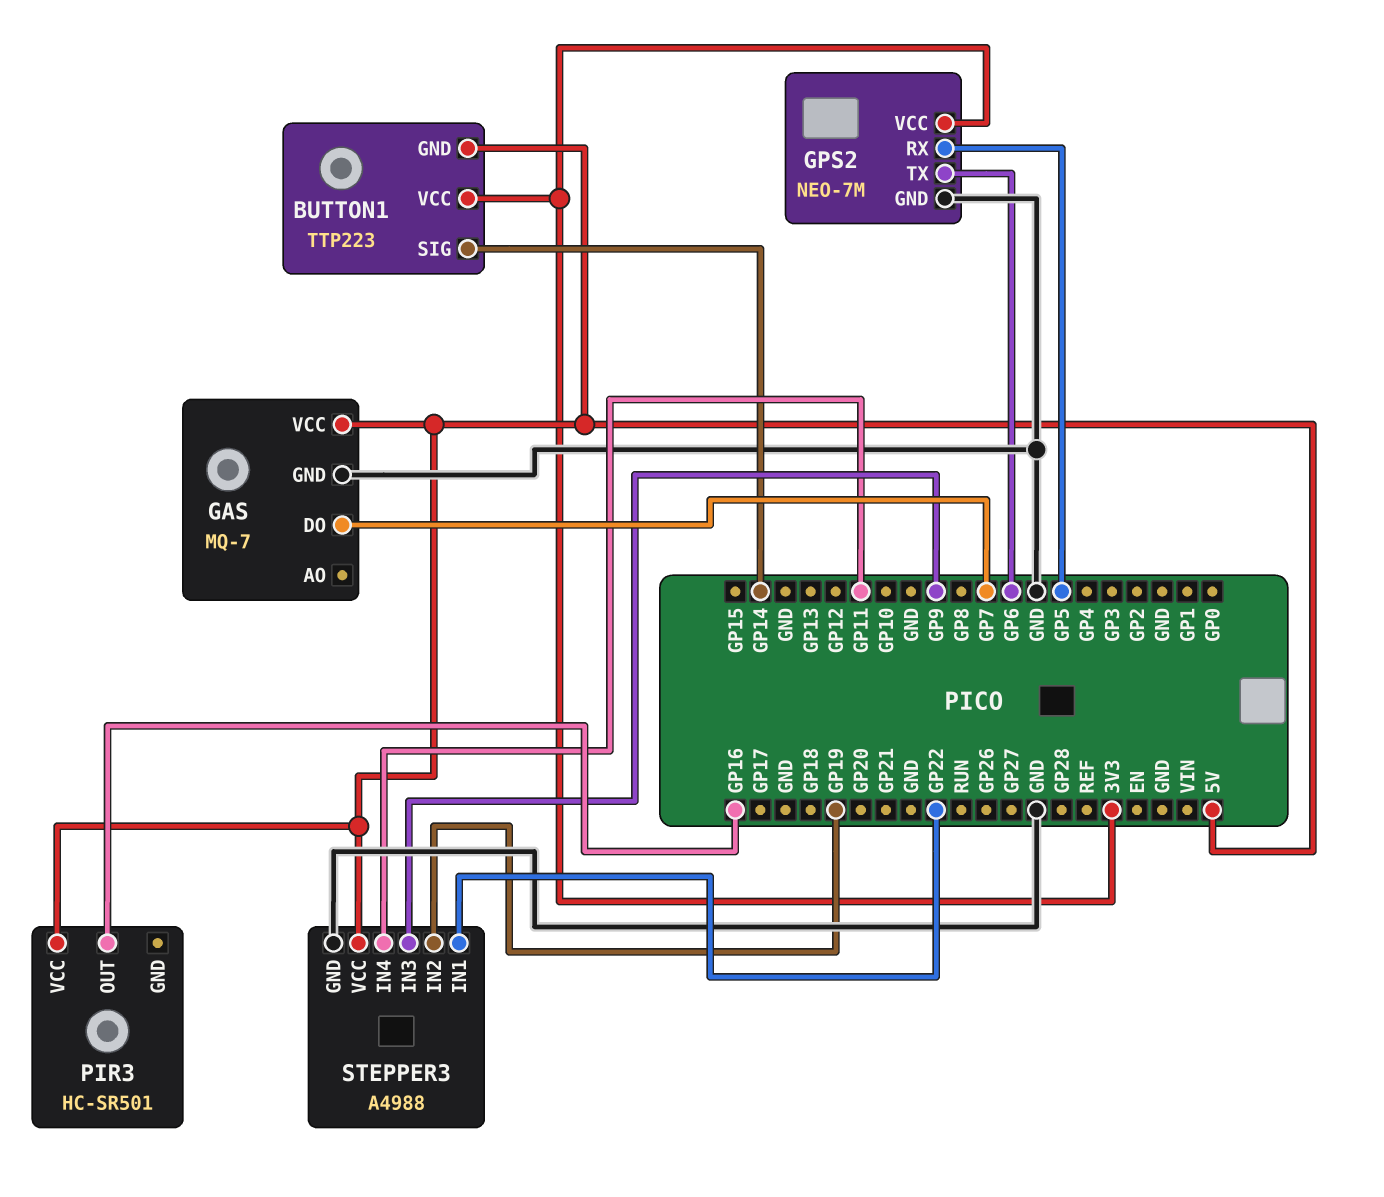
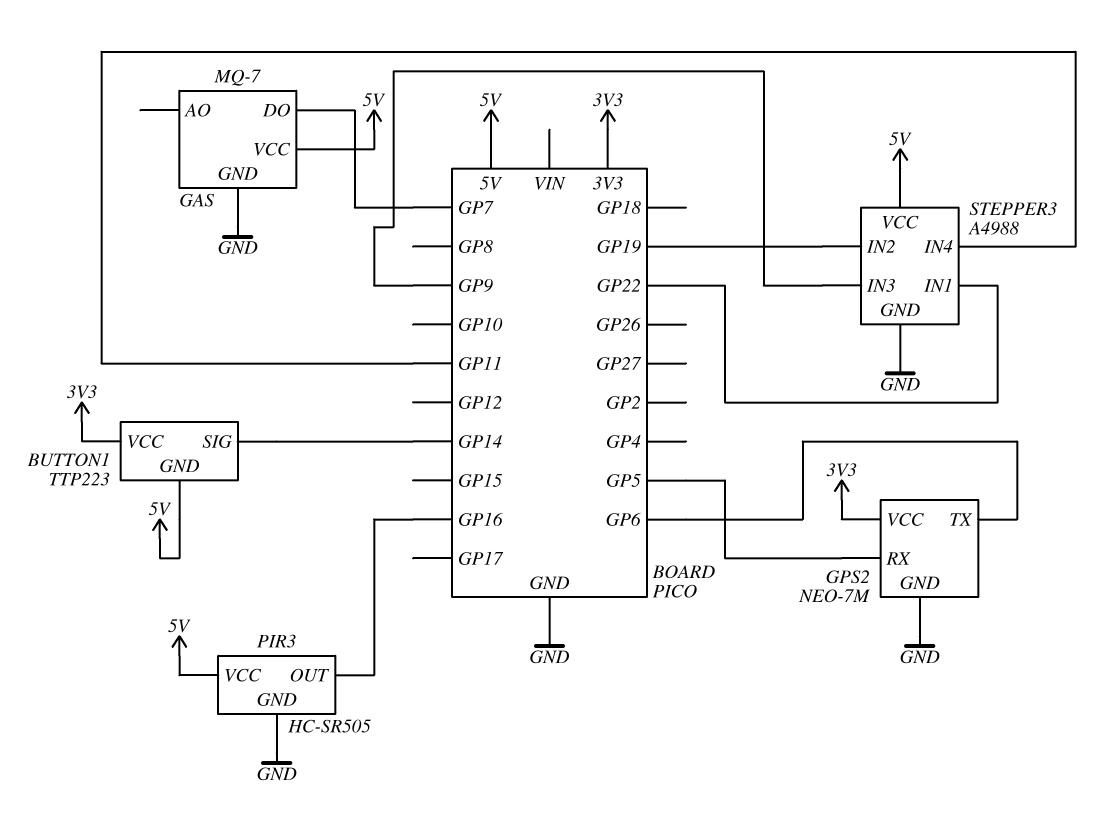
PIR3: HC-SR501 -> HC-SR505
PIR3 pin GND: none -> GND

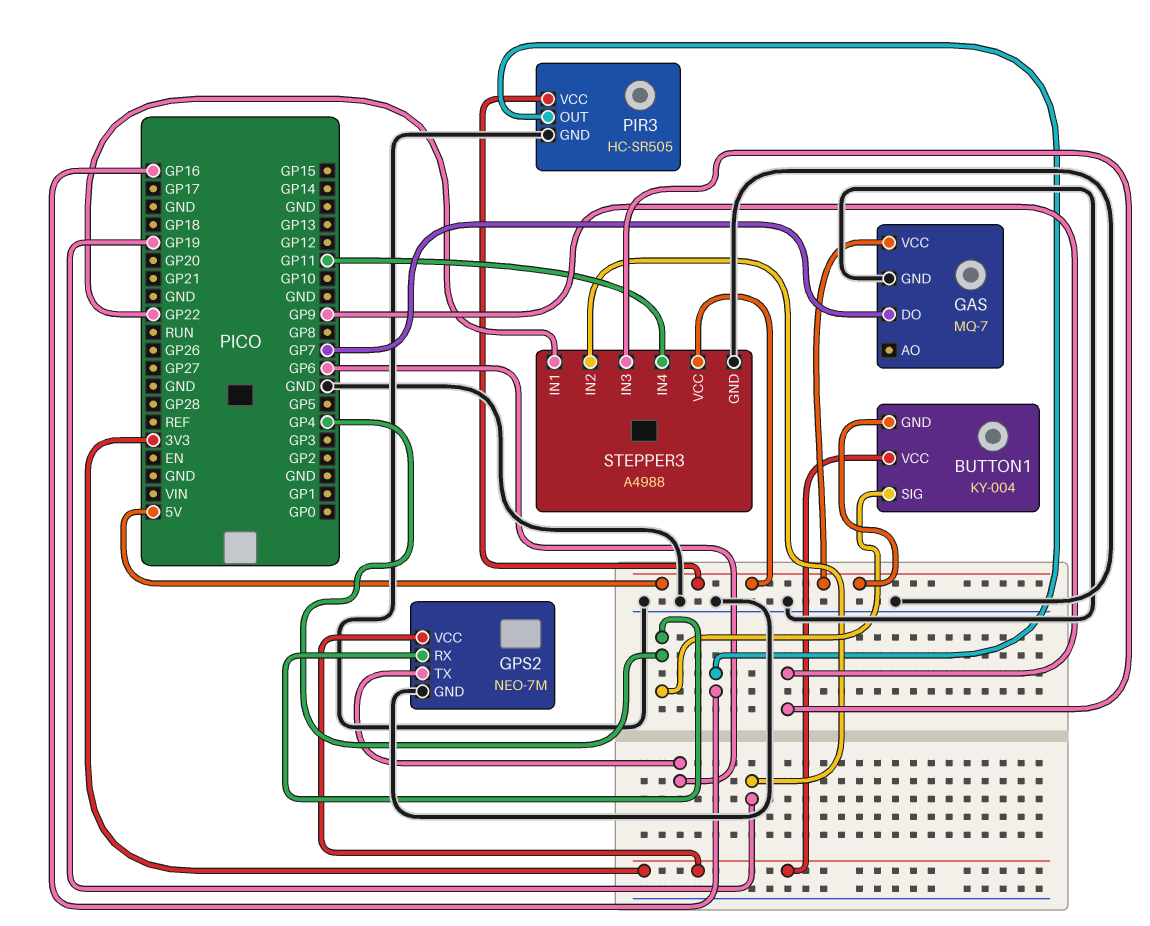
BUTTON1: TTP223 -> KY-004
BUTTON1 pin SIG: GP14 -> GP4
GPS2 pin RX: GP5 -> GP4

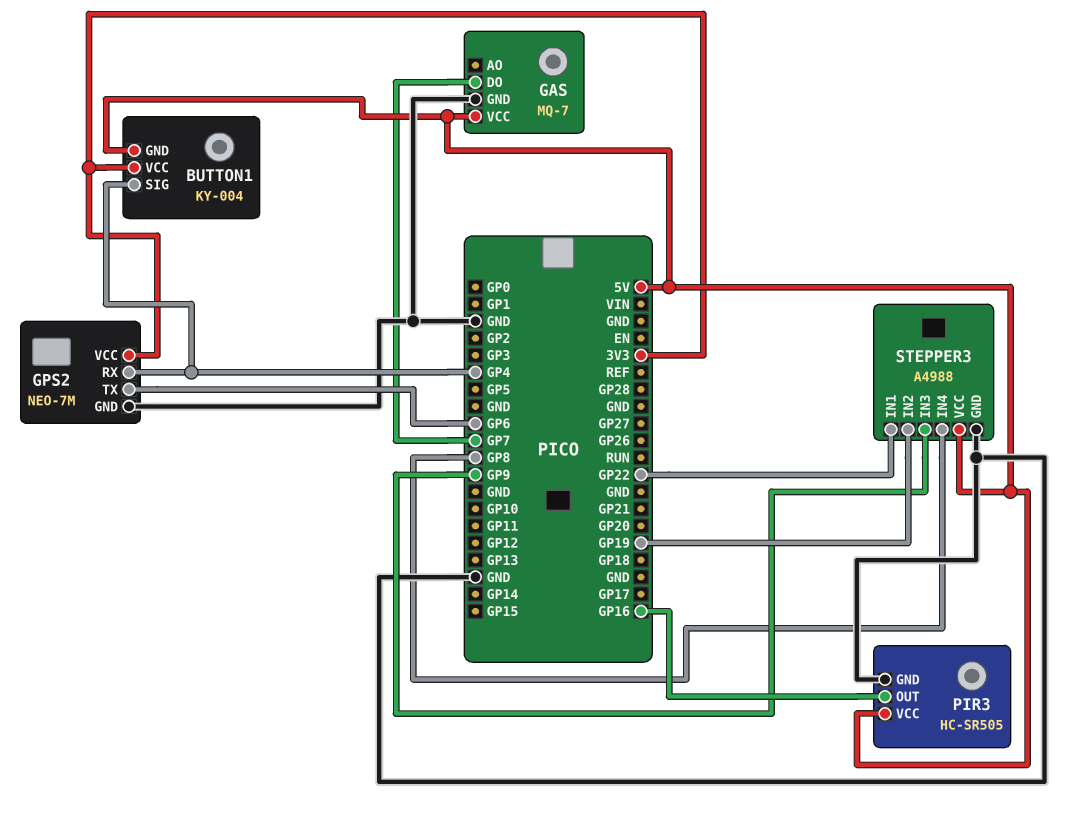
STEPPER3 pin IN4: GP11 -> GP8

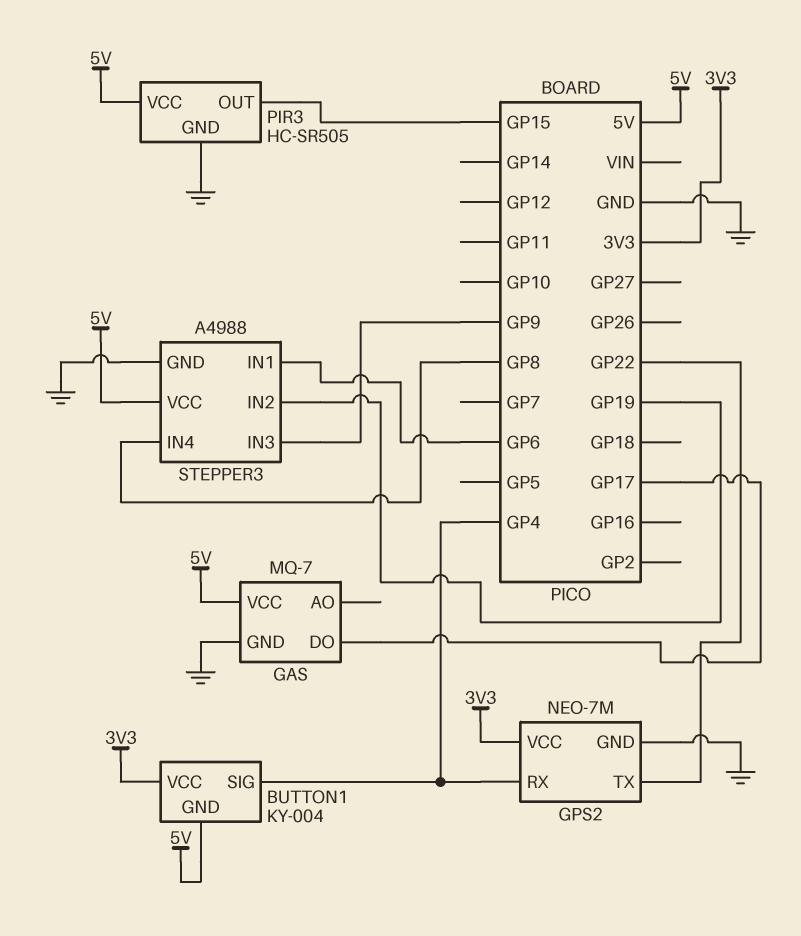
GAS pin DO: GP7 -> GP17
GPS2 pin TX: GP6 -> GP22
PIR3 pin OUT: GP16 -> GP15
STEPPER3 pin IN1: GP22 -> GP6

